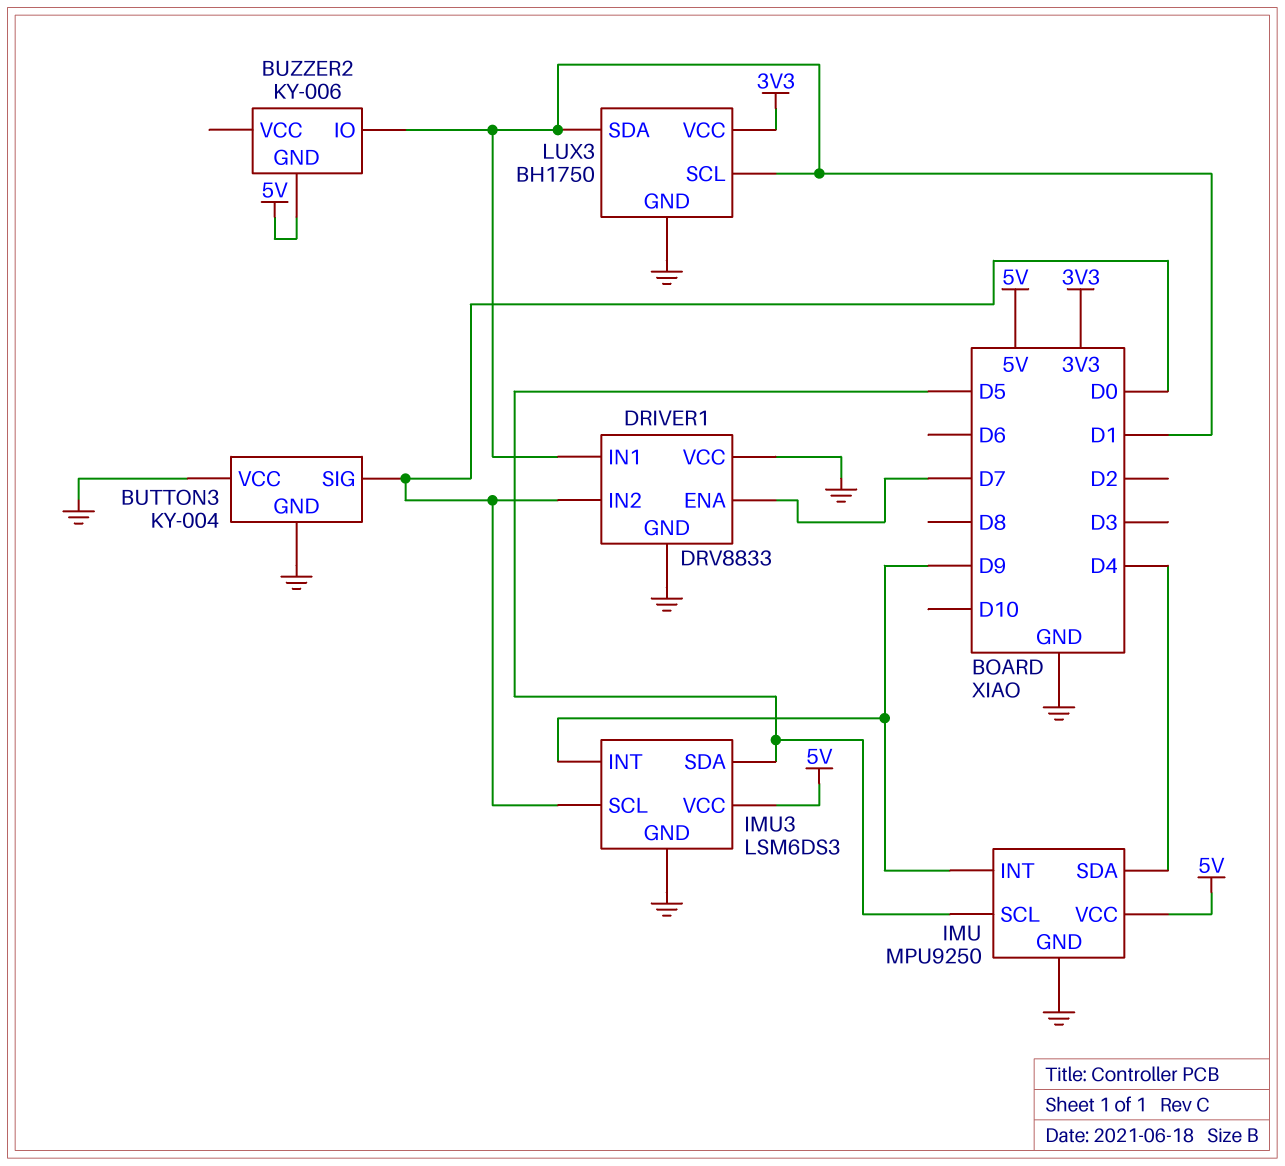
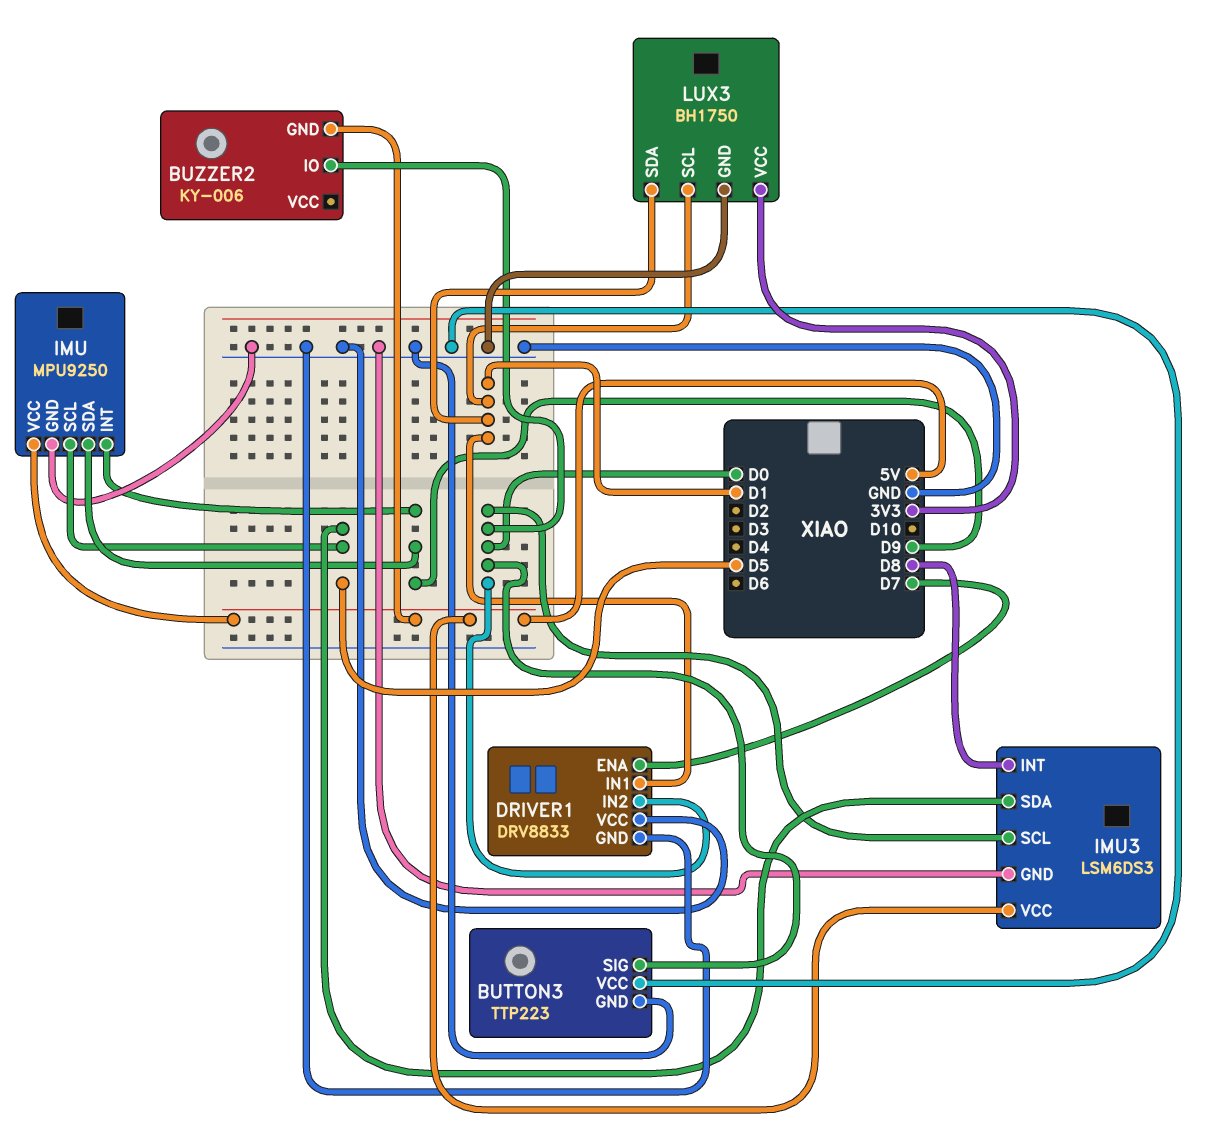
BUTTON3: KY-004 -> TTP223
BUZZER2 pin IO: D1 -> D0
IMU pin SDA: D4 -> D9
IMU3 pin INT: D9 -> D8

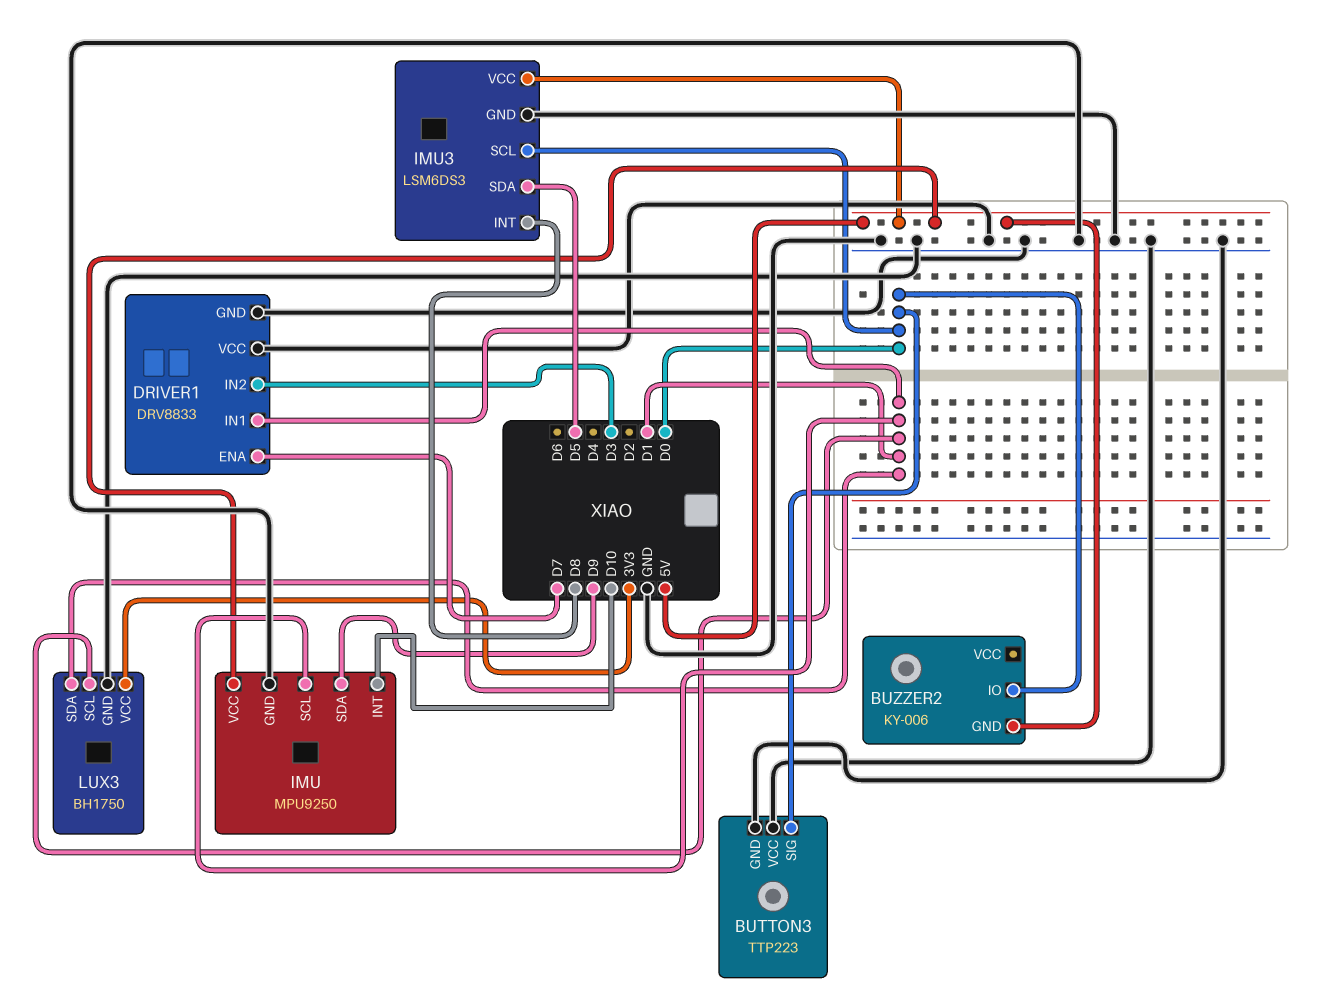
DRIVER1 pin IN2: D0 -> D3
IMU pin INT: D9 -> D10
IMU pin SCL: D5 -> D1

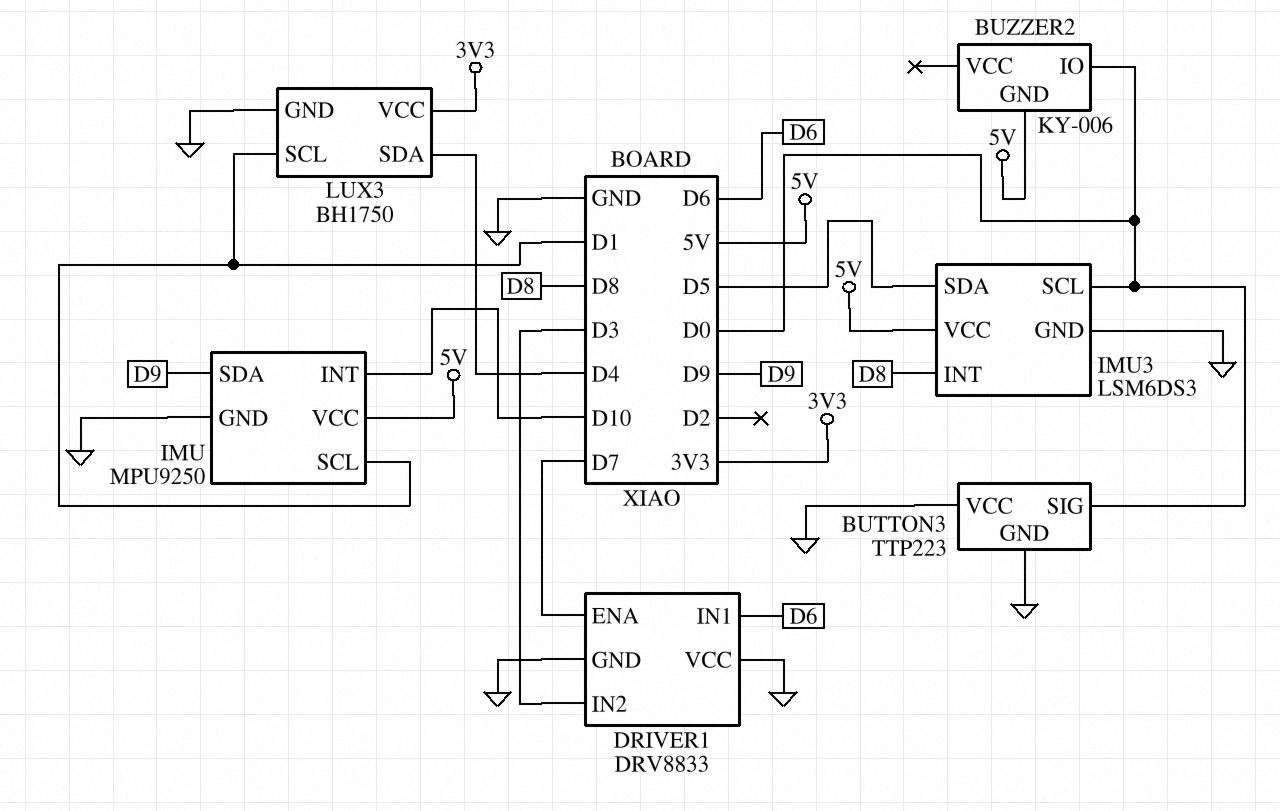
DRIVER1 pin IN1: D1 -> D6
LUX3 pin SDA: D1 -> D4

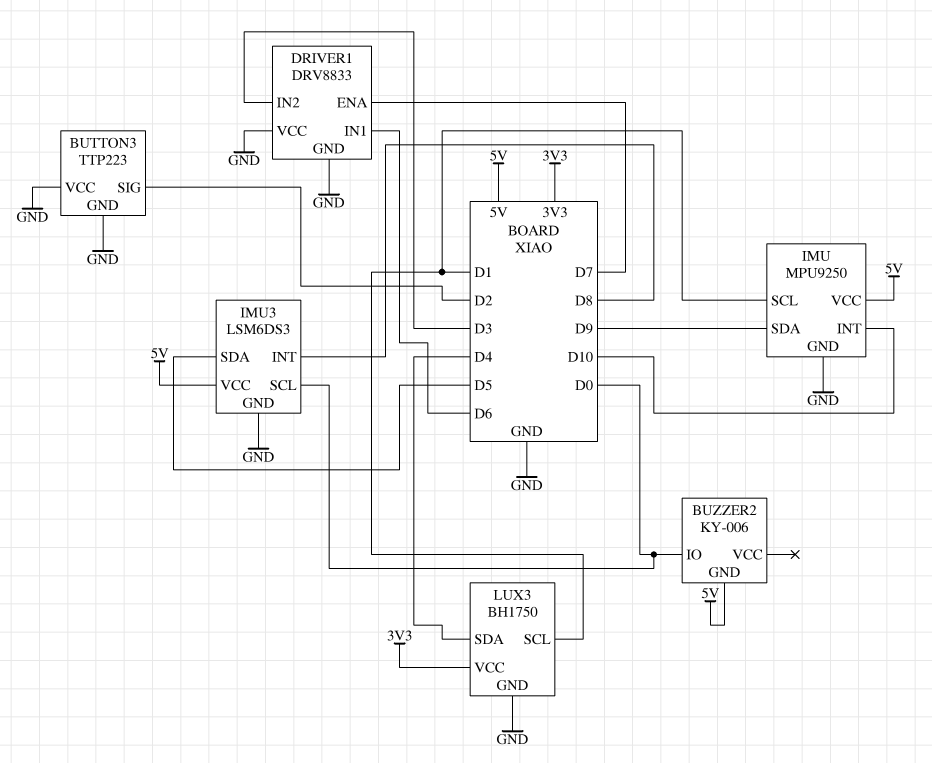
BUTTON3 pin SIG: D0 -> D2

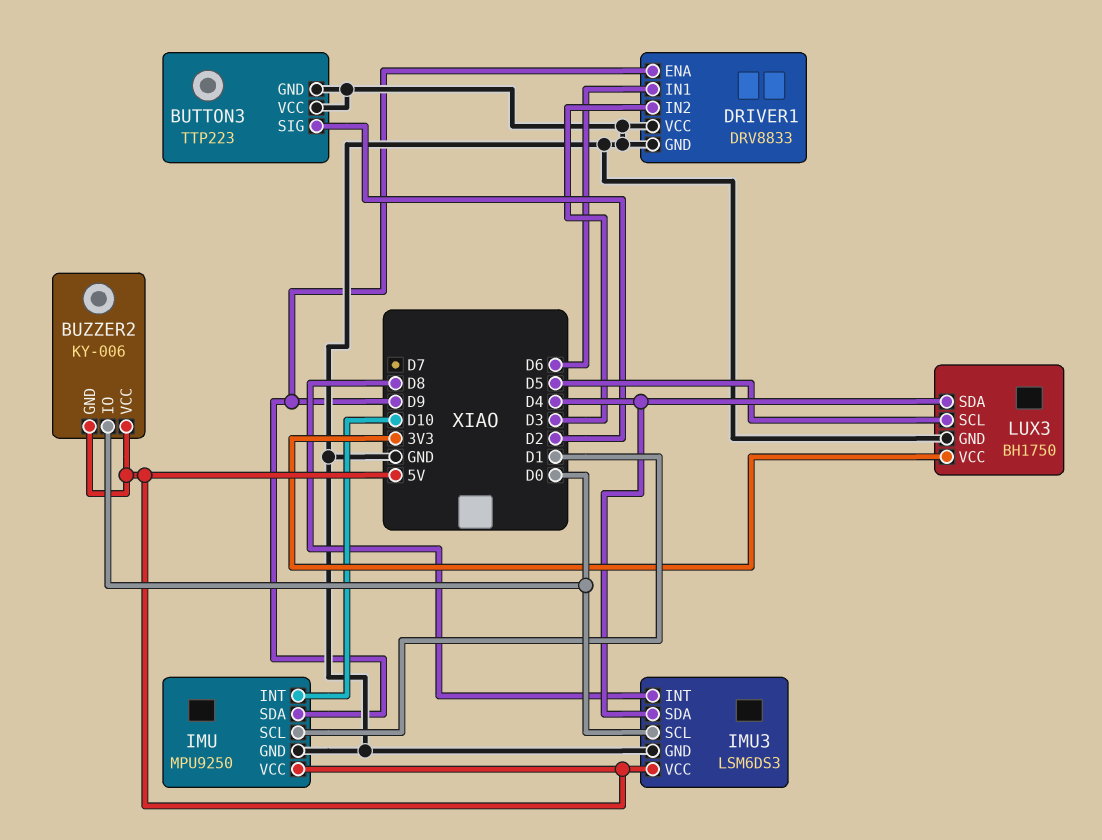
BUZZER2 pin VCC: none -> 5V
DRIVER1 pin ENA: D7 -> D9
IMU3 pin SDA: D5 -> D4
LUX3 pin SCL: D1 -> D5

